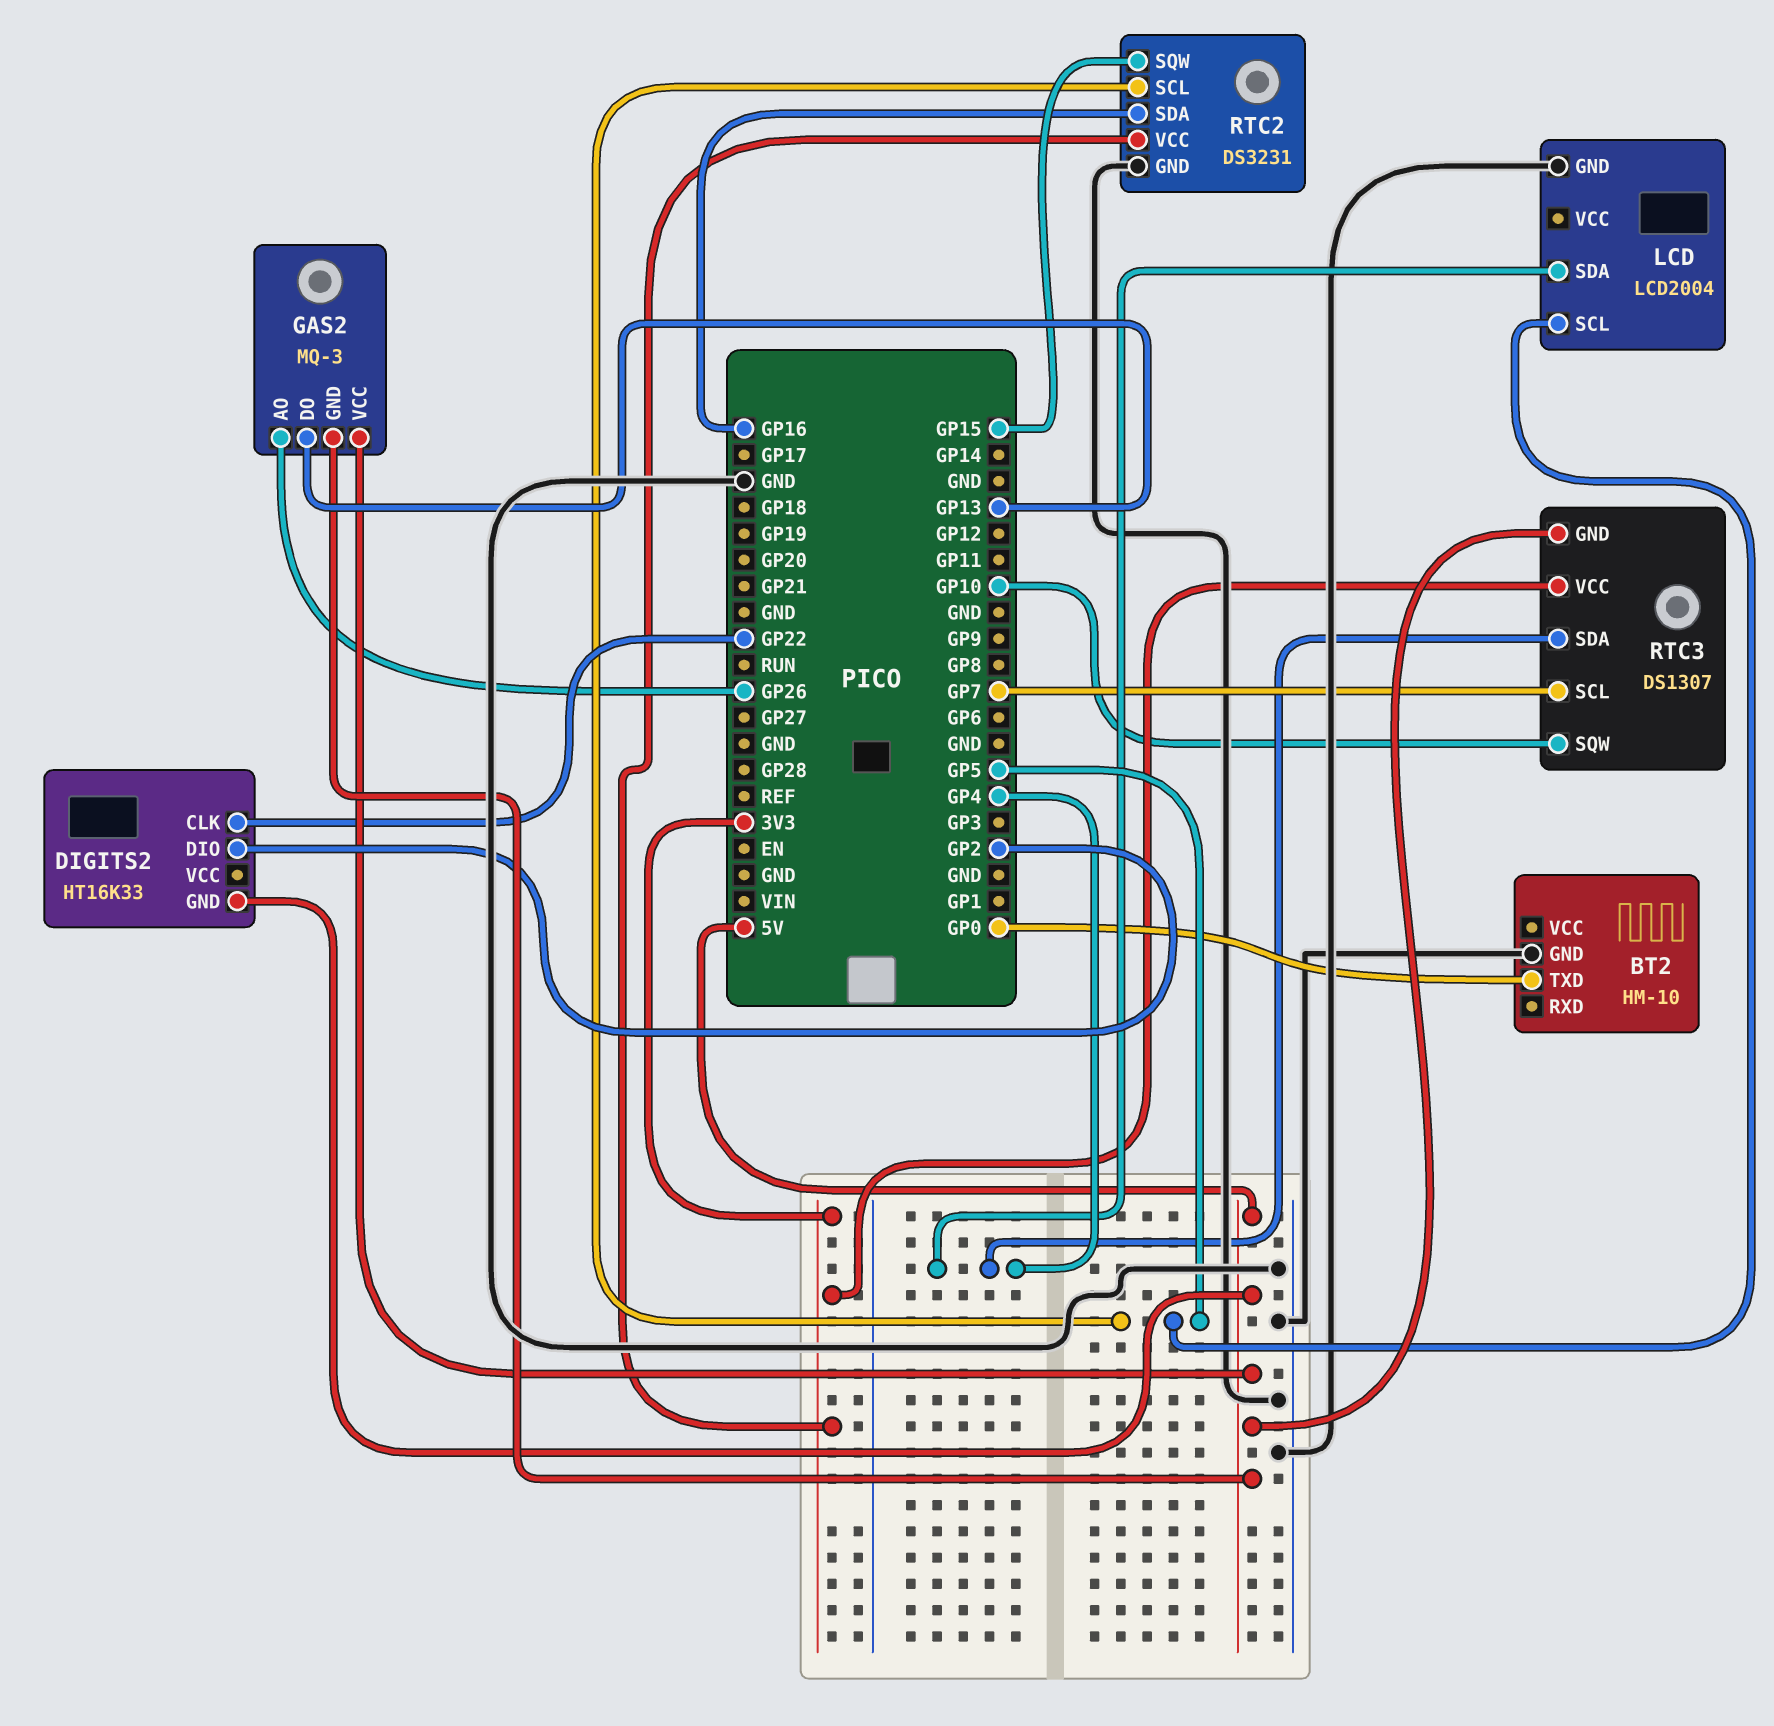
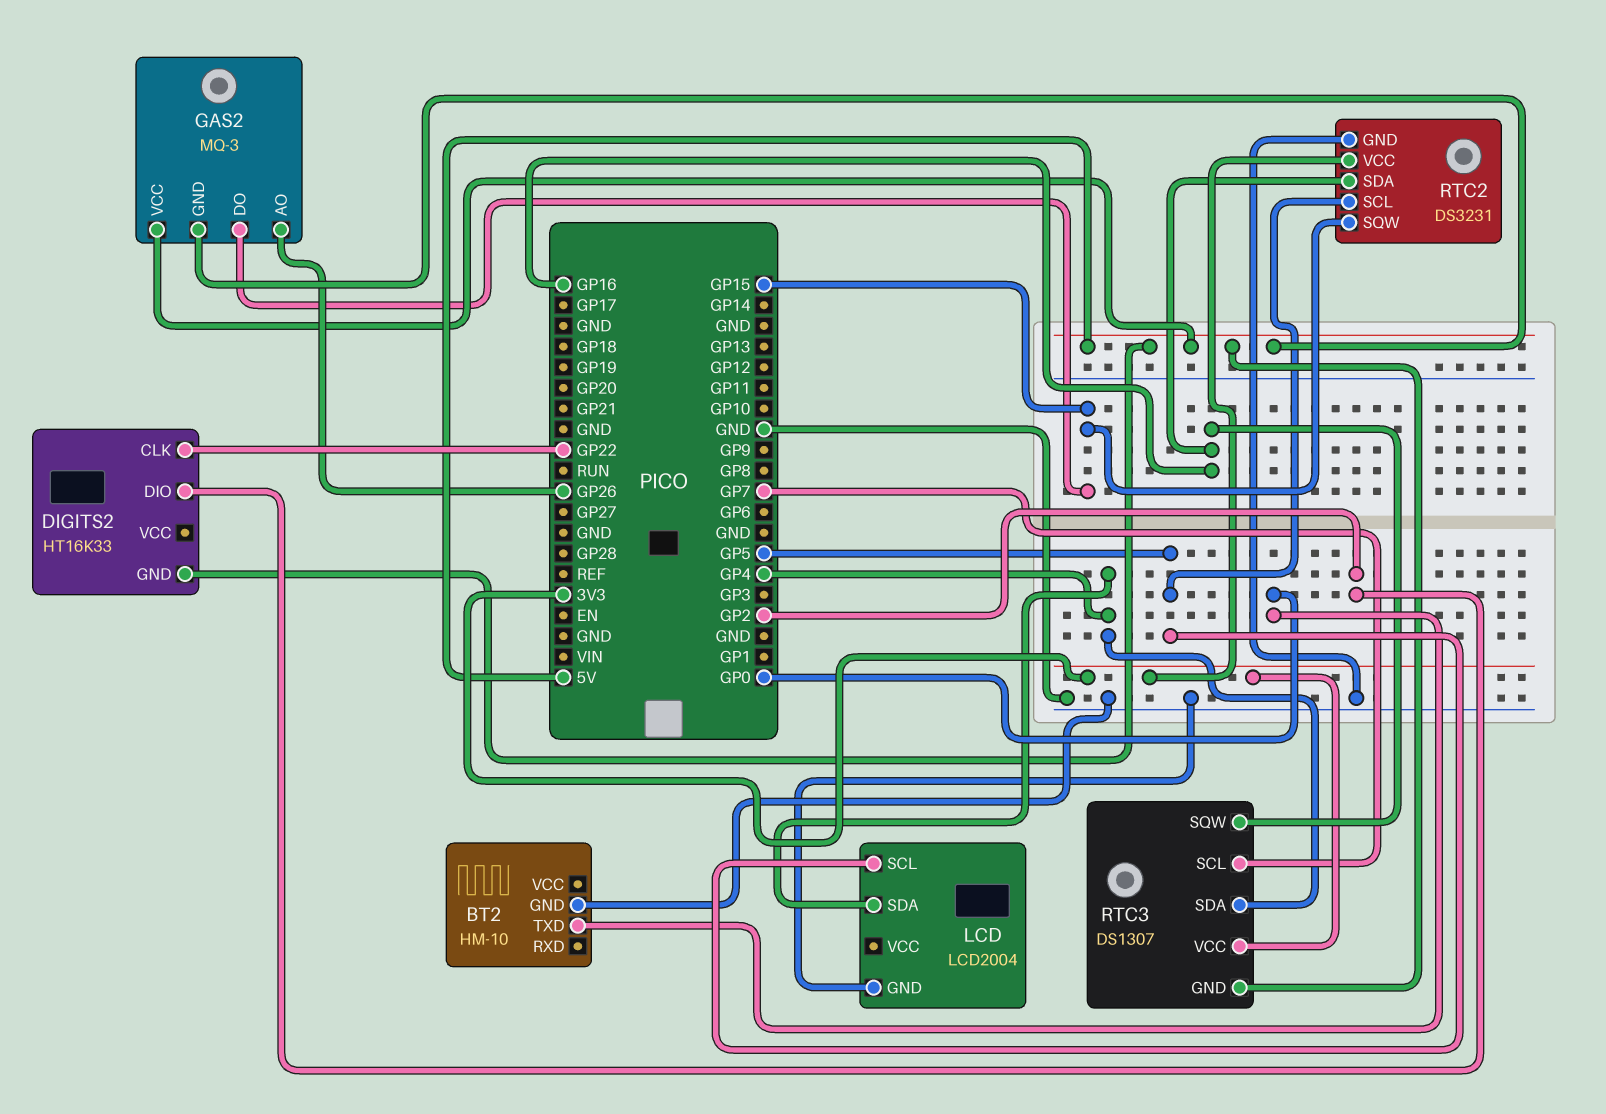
GAS2 pin DO: GP13 -> GP15
RTC3 pin SQW: GP10 -> GP16

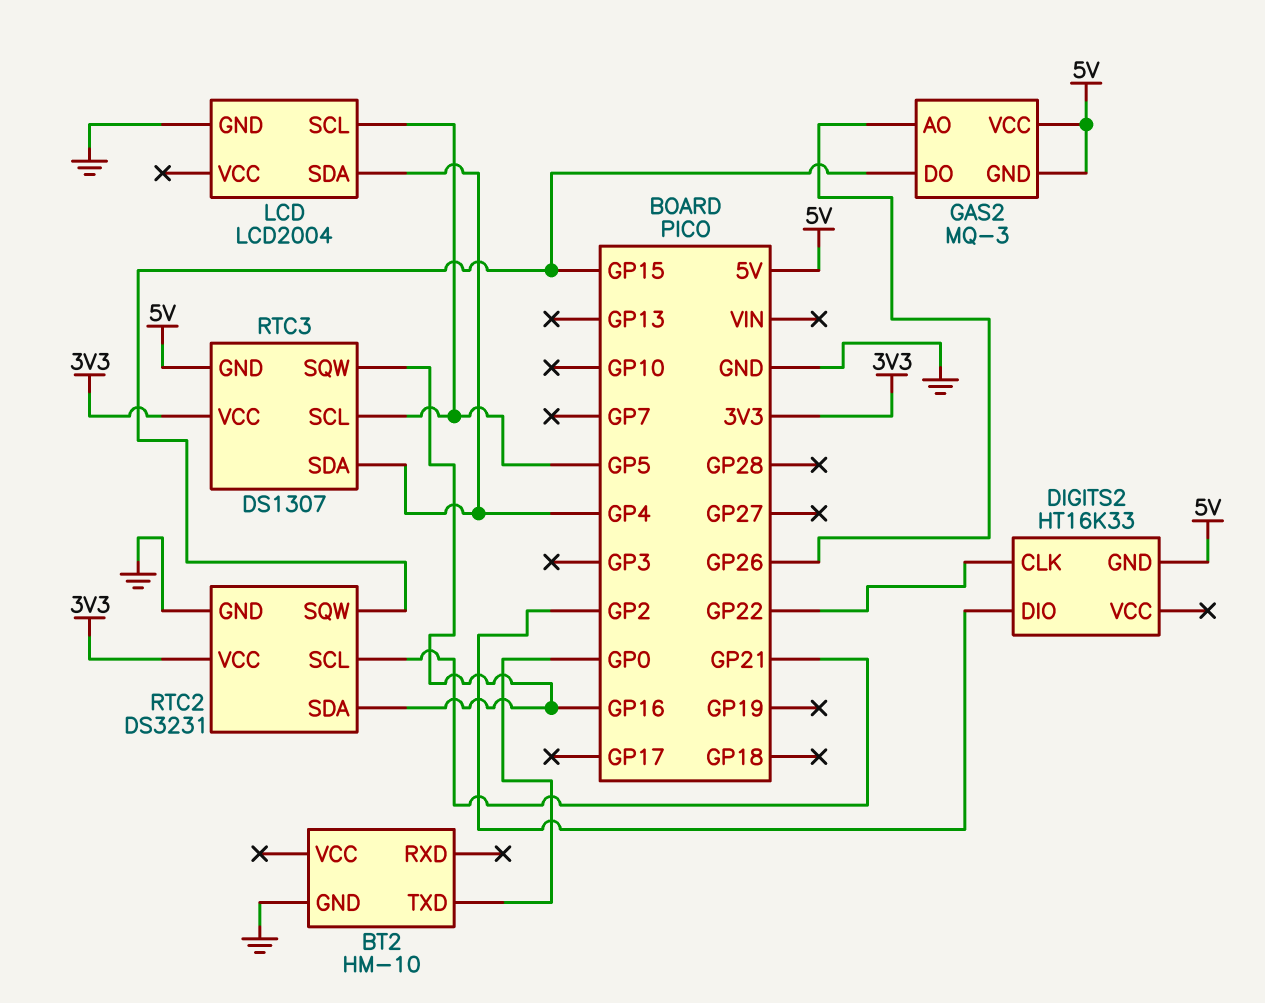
RTC2 pin SCL: GP5 -> GP21
RTC3 pin SCL: GP7 -> GP5

